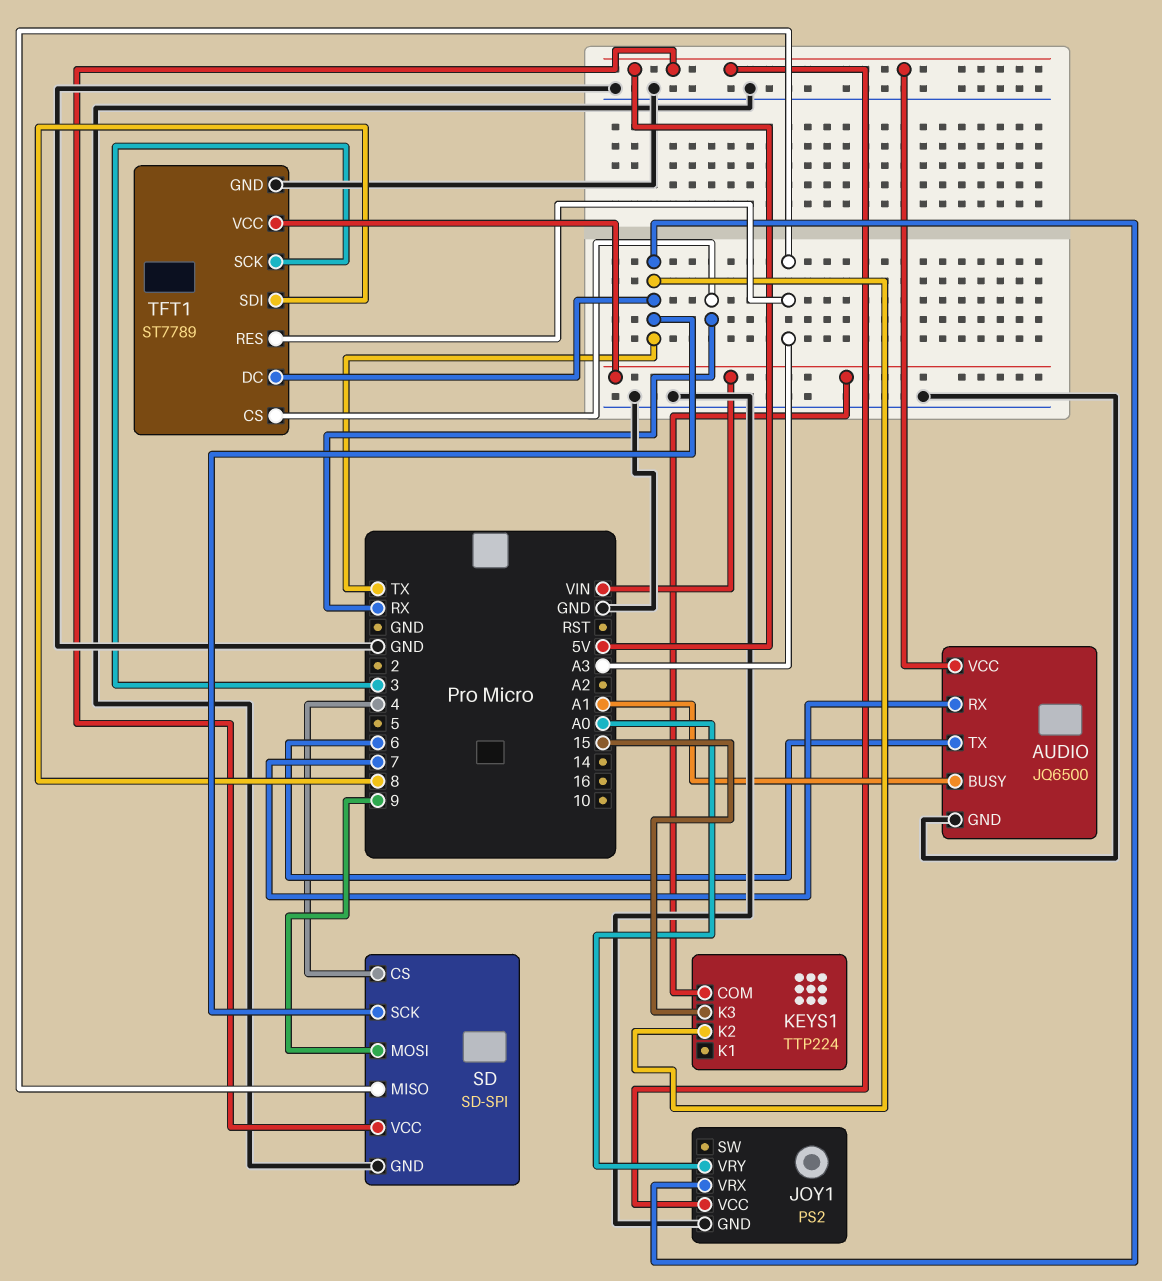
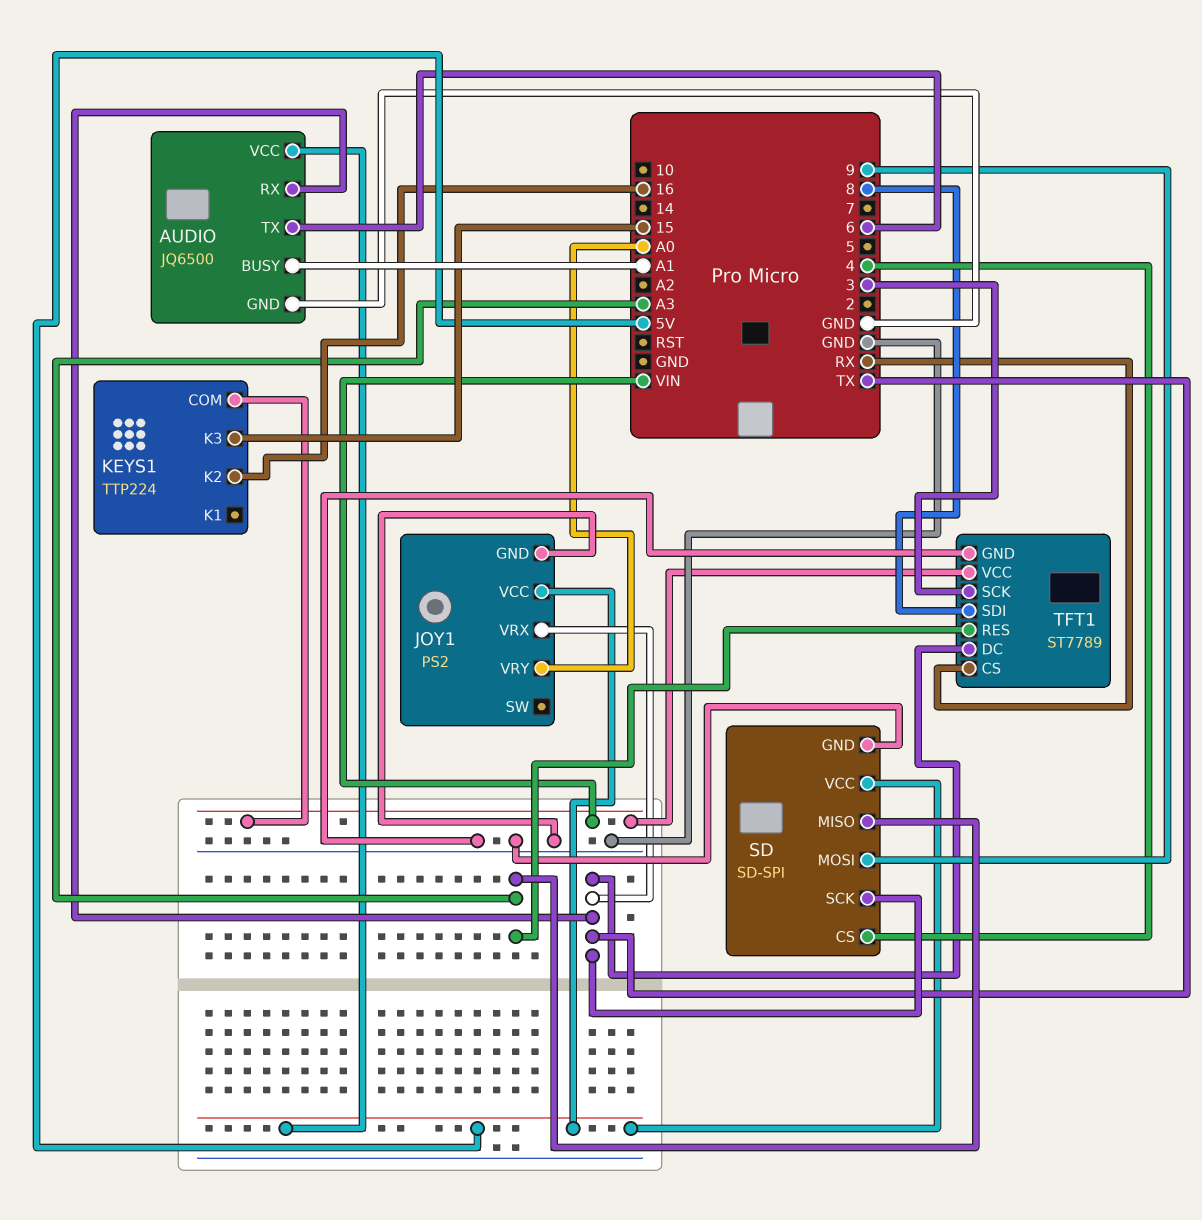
AUDIO pin RX: 7 -> TX
KEYS1 pin K2: TX -> 16

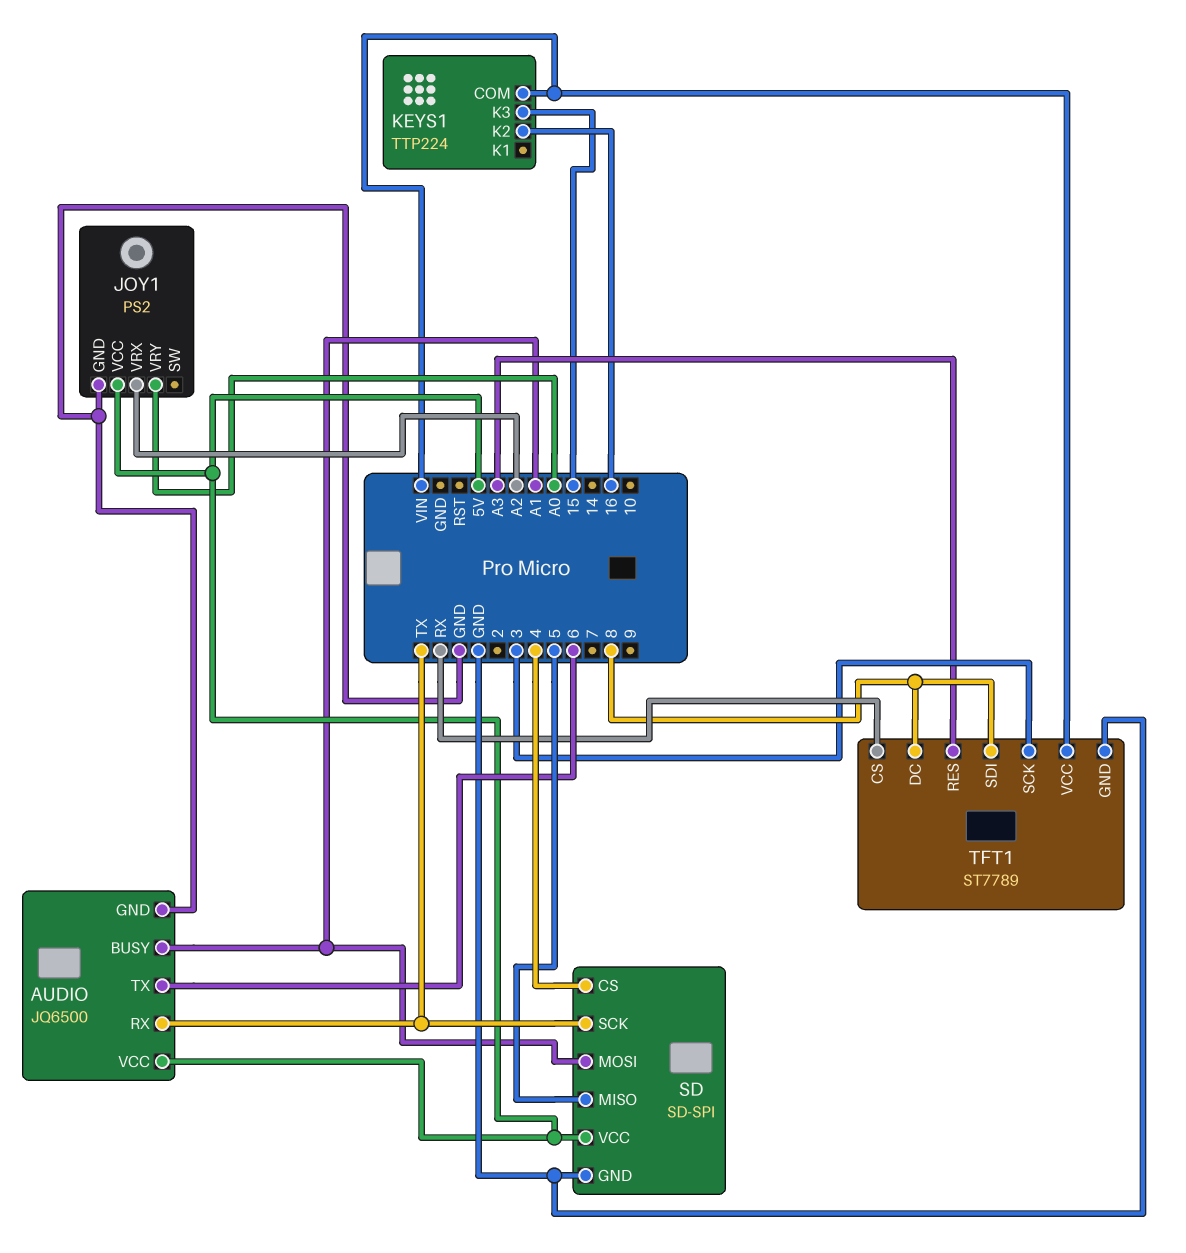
JOY1 pin VRX: TX -> A2
SD pin MISO: A3 -> 5
SD pin MOSI: 9 -> A1
TFT1 pin DC: TX -> 8

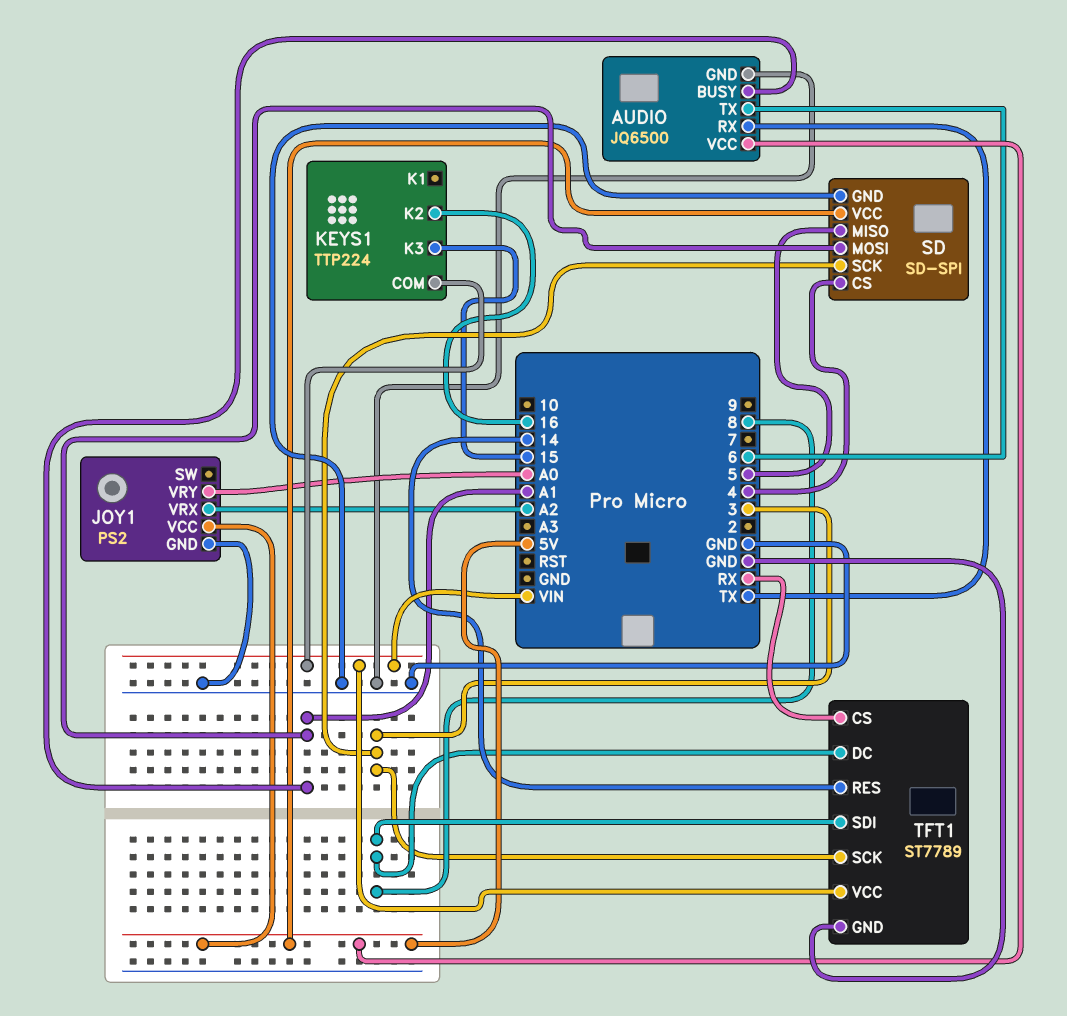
SD pin SCK: TX -> 3
TFT1 pin RES: A3 -> 14

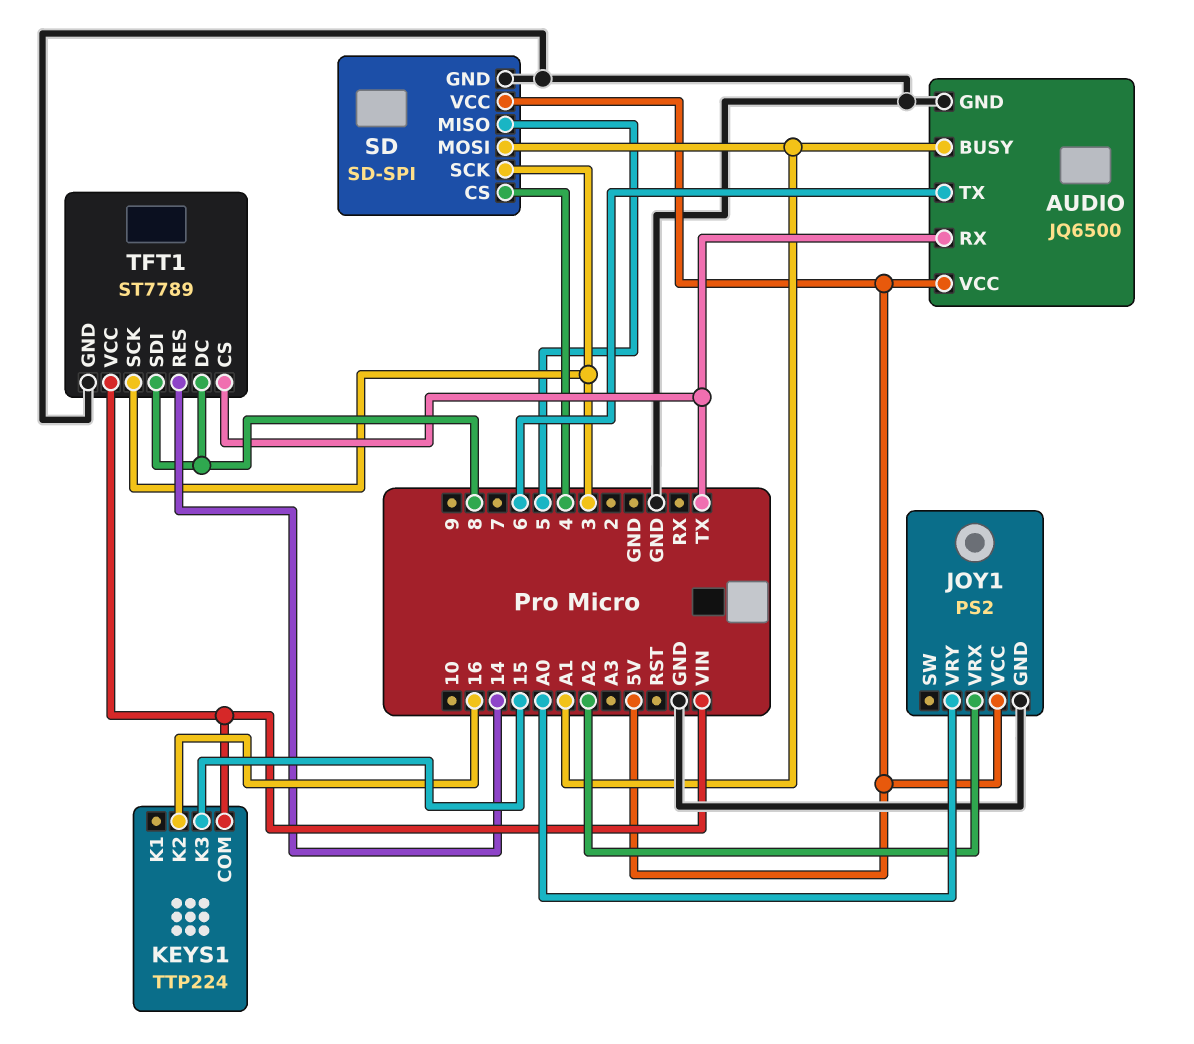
TFT1 pin CS: RX -> TX

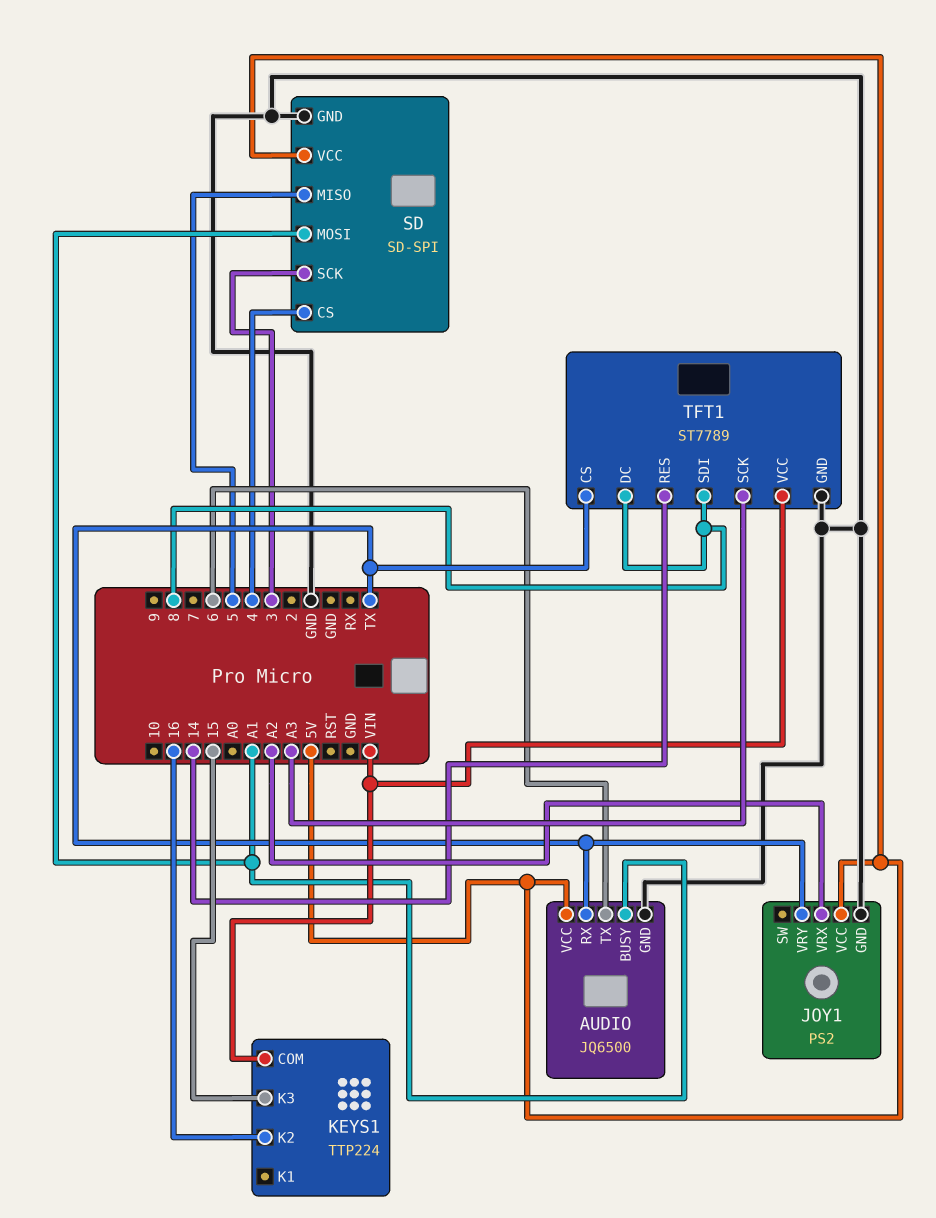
JOY1 pin VRY: A0 -> TX
TFT1 pin SCK: 3 -> A3

